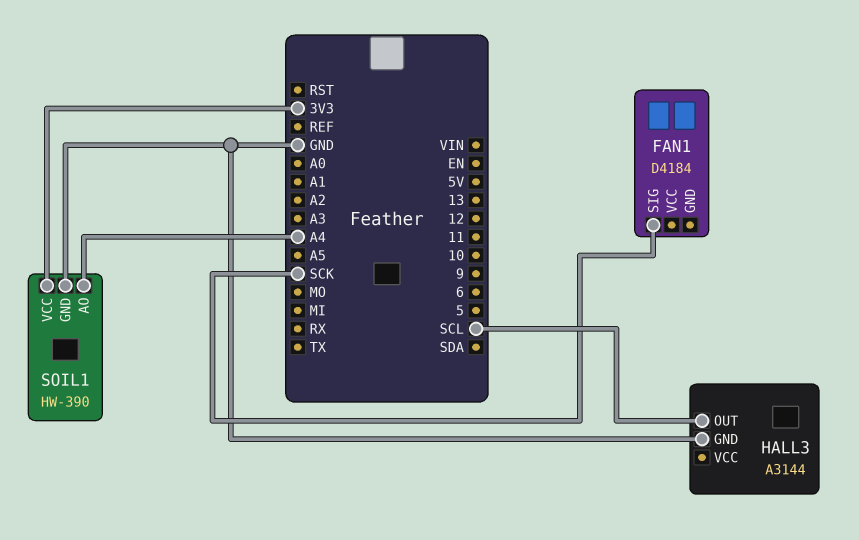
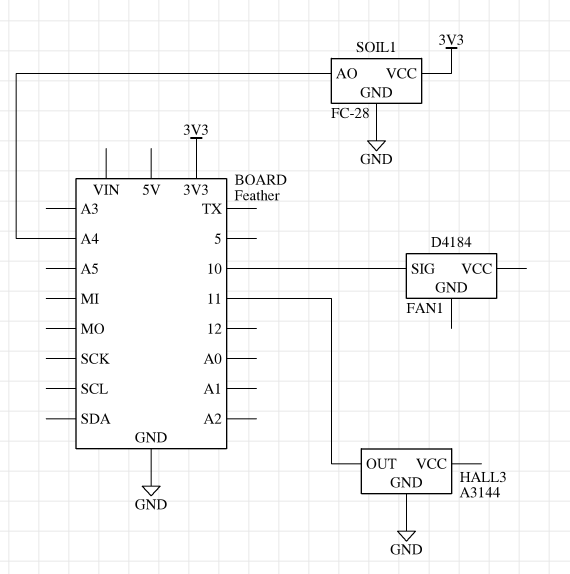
FAN1 pin SIG: SCK -> 10
HALL3 pin OUT: SCL -> 11
SOIL1: HW-390 -> FC-28

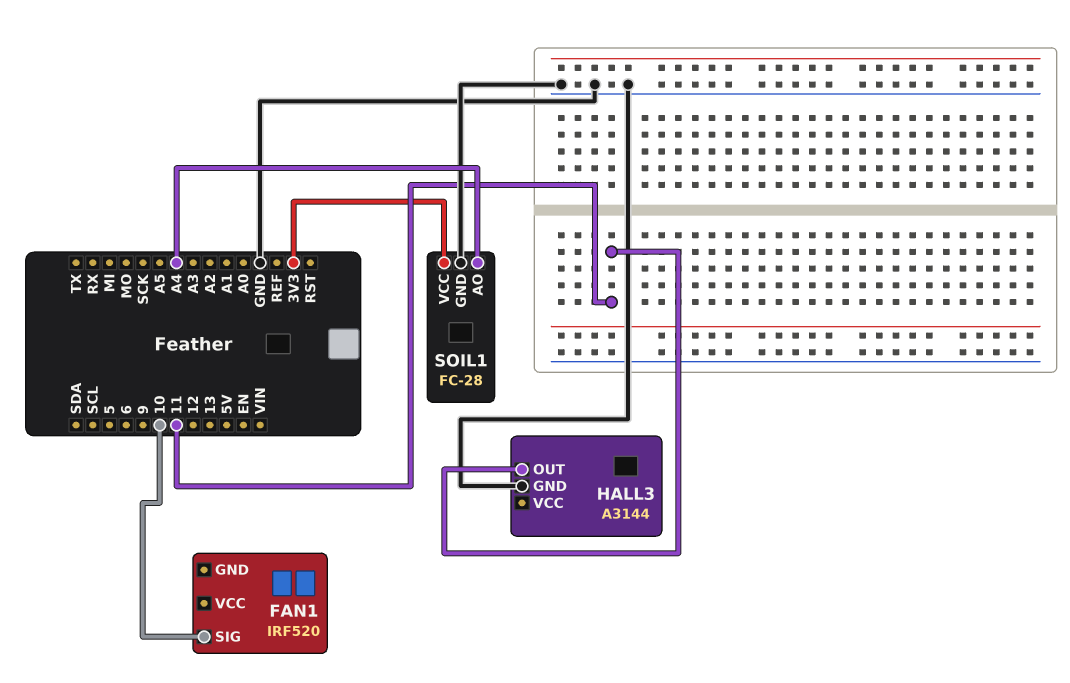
FAN1: D4184 -> IRF520

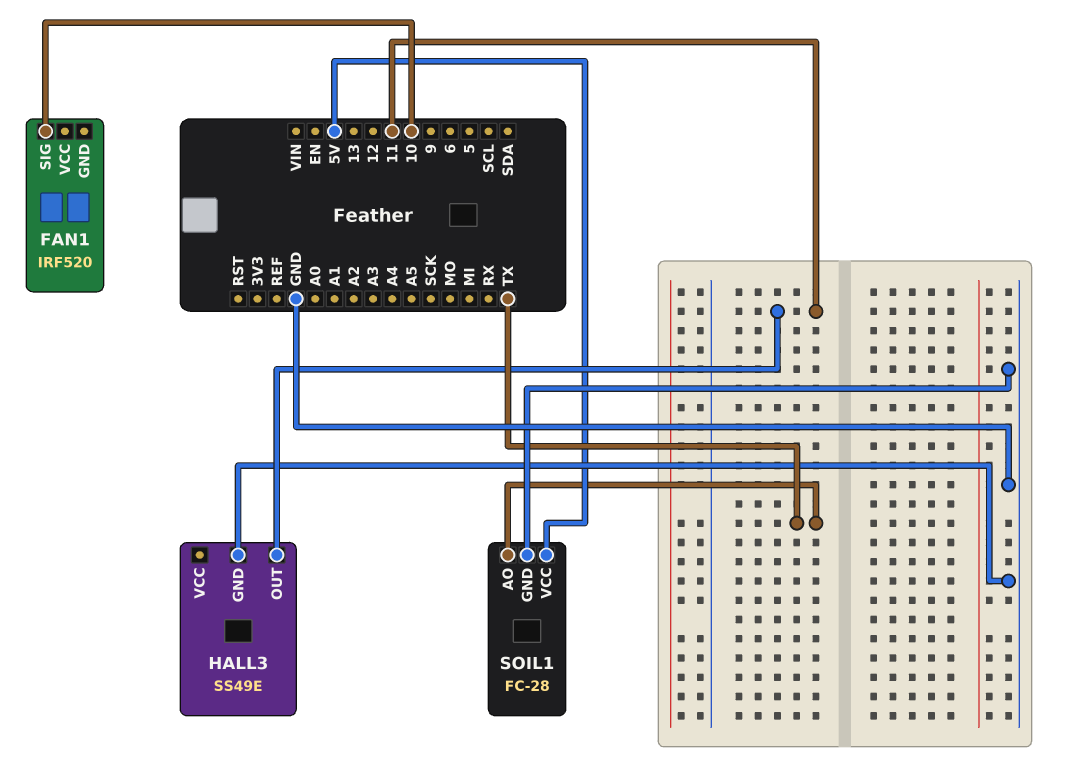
HALL3: A3144 -> SS49E
SOIL1 pin AO: A4 -> TX
SOIL1 pin VCC: 3V3 -> 5V

